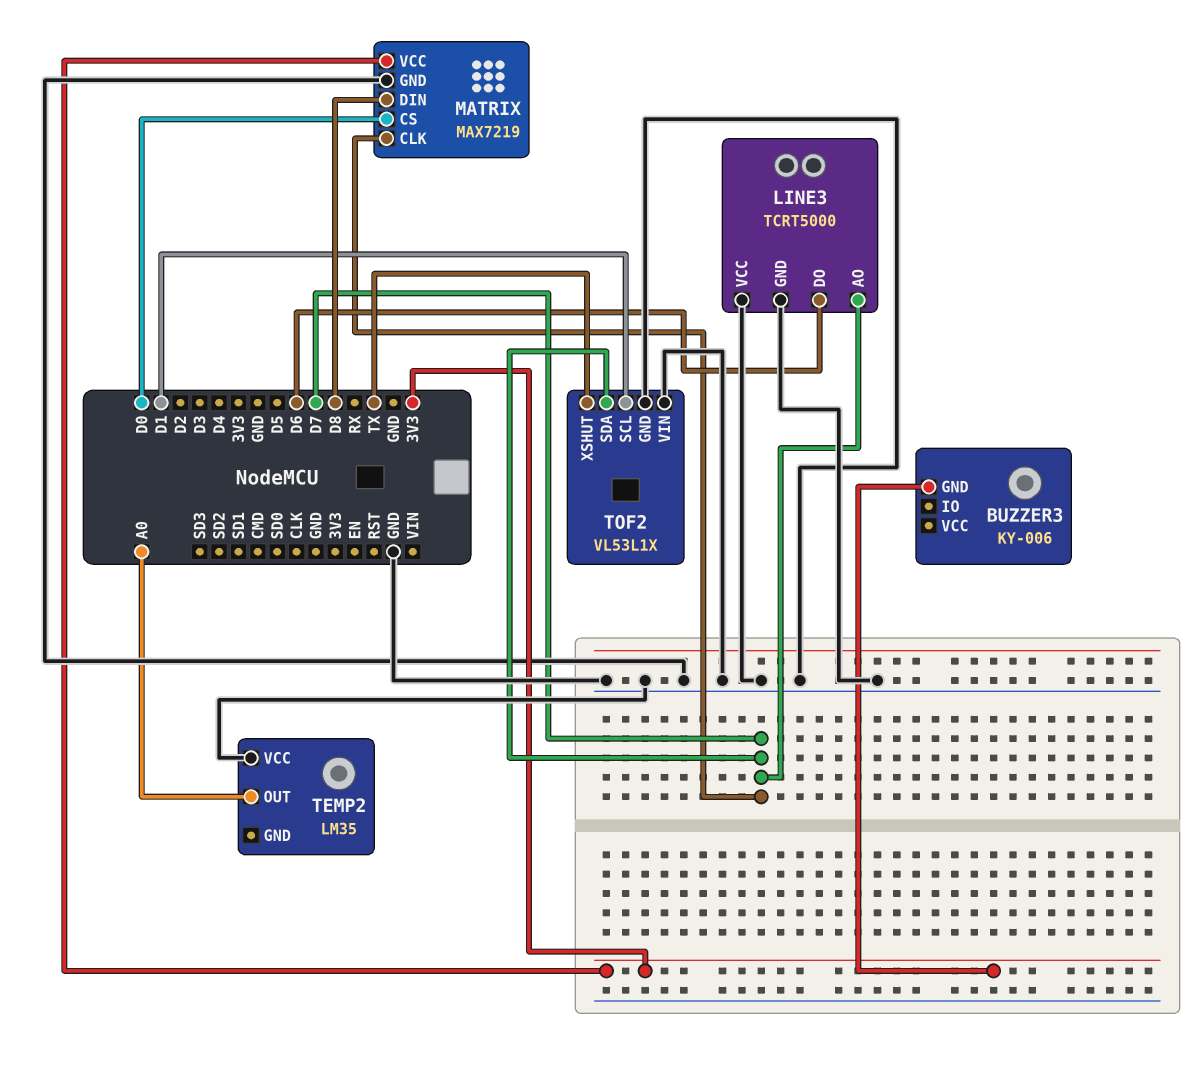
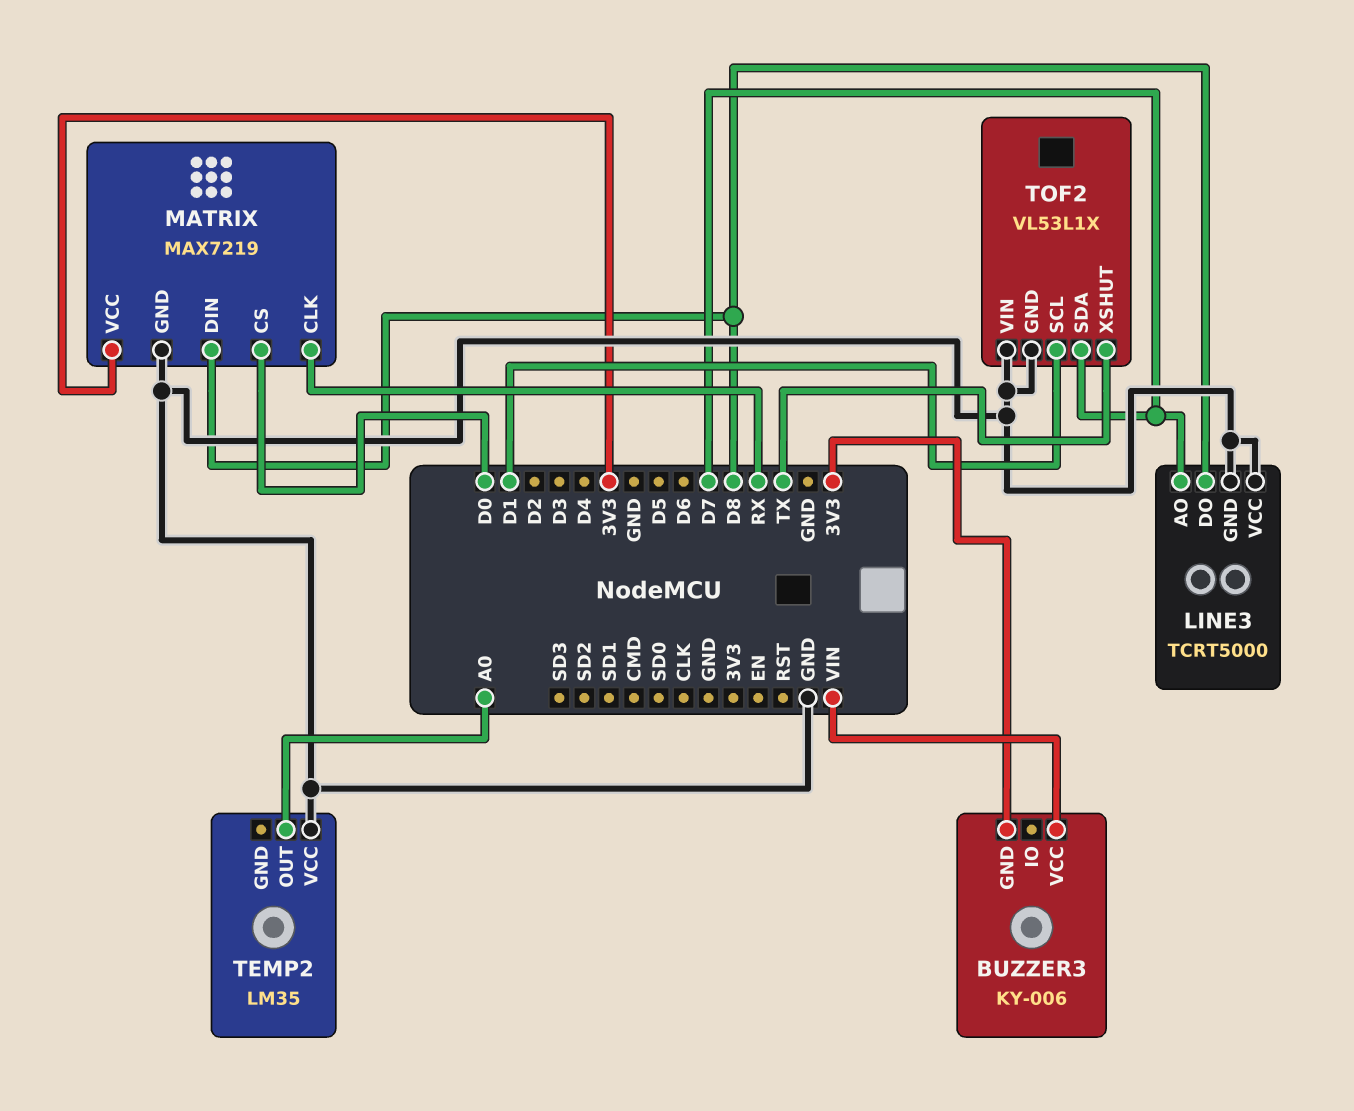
BUZZER3 pin VCC: none -> VIN
LINE3 pin DO: D6 -> D8
MATRIX pin CLK: D7 -> RX

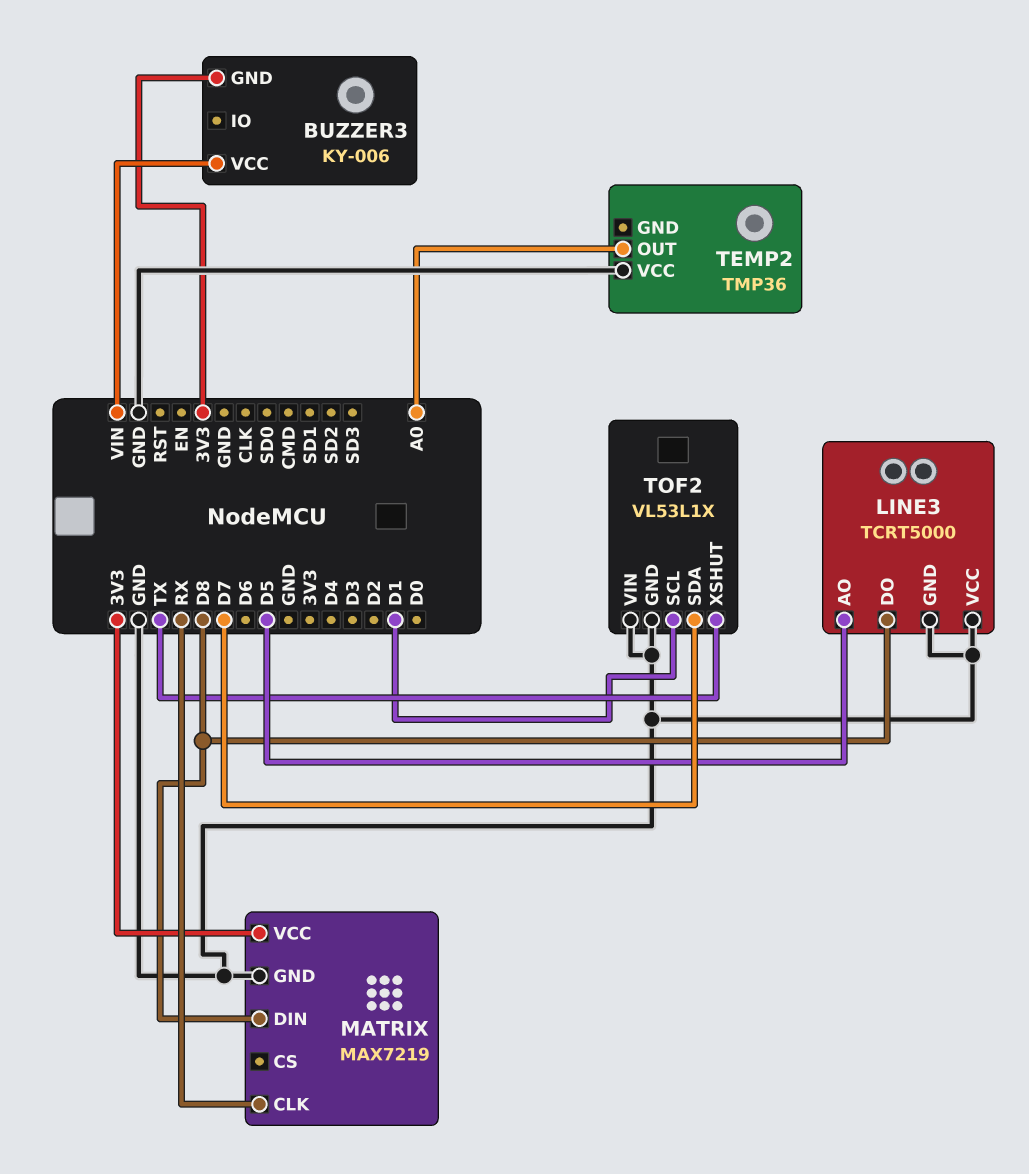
LINE3 pin AO: D7 -> D5
MATRIX pin CS: D0 -> none
TEMP2: LM35 -> TMP36

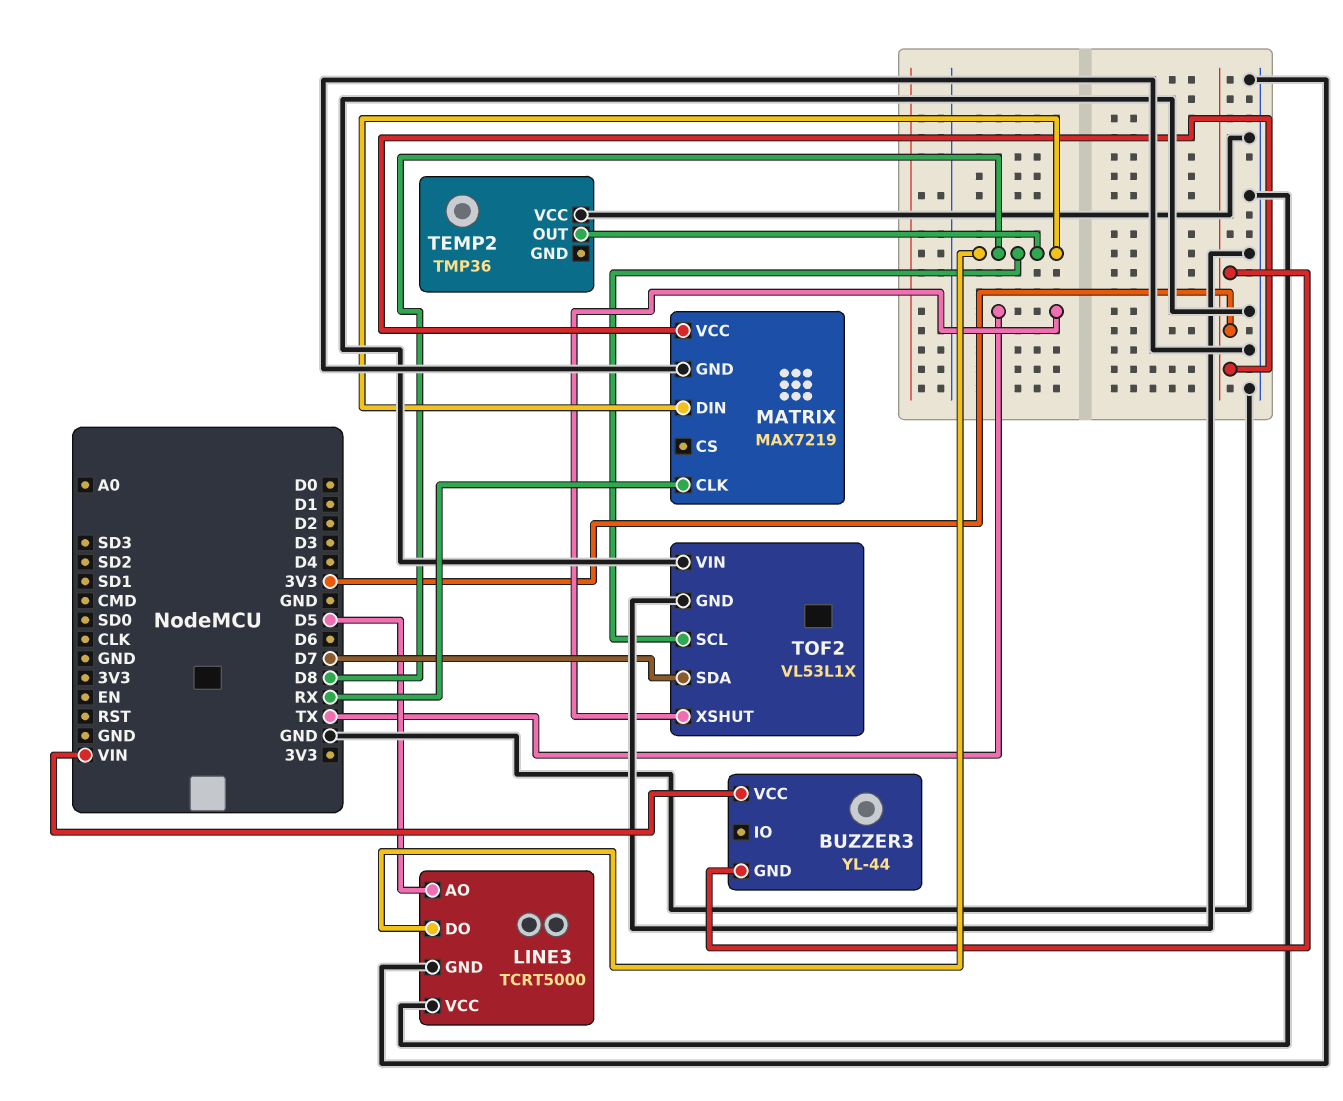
BUZZER3: KY-006 -> YL-44
TEMP2 pin OUT: A0 -> D8
TOF2 pin SCL: D1 -> D8

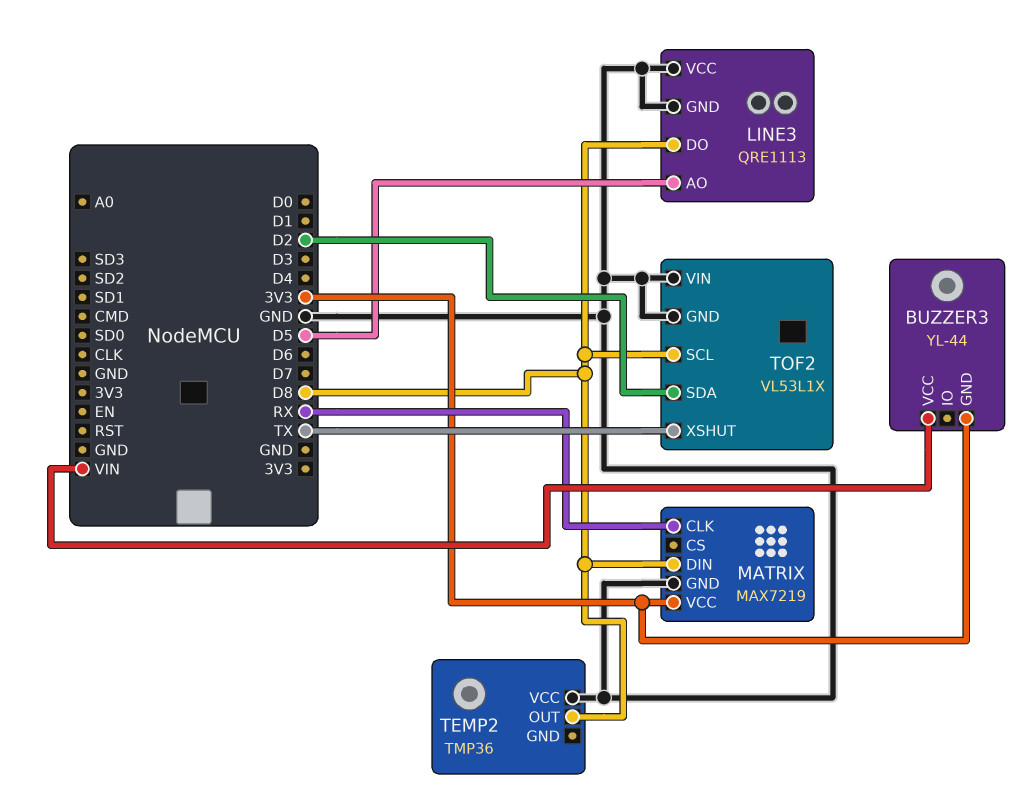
LINE3: TCRT5000 -> QRE1113
TOF2 pin SDA: D7 -> D2

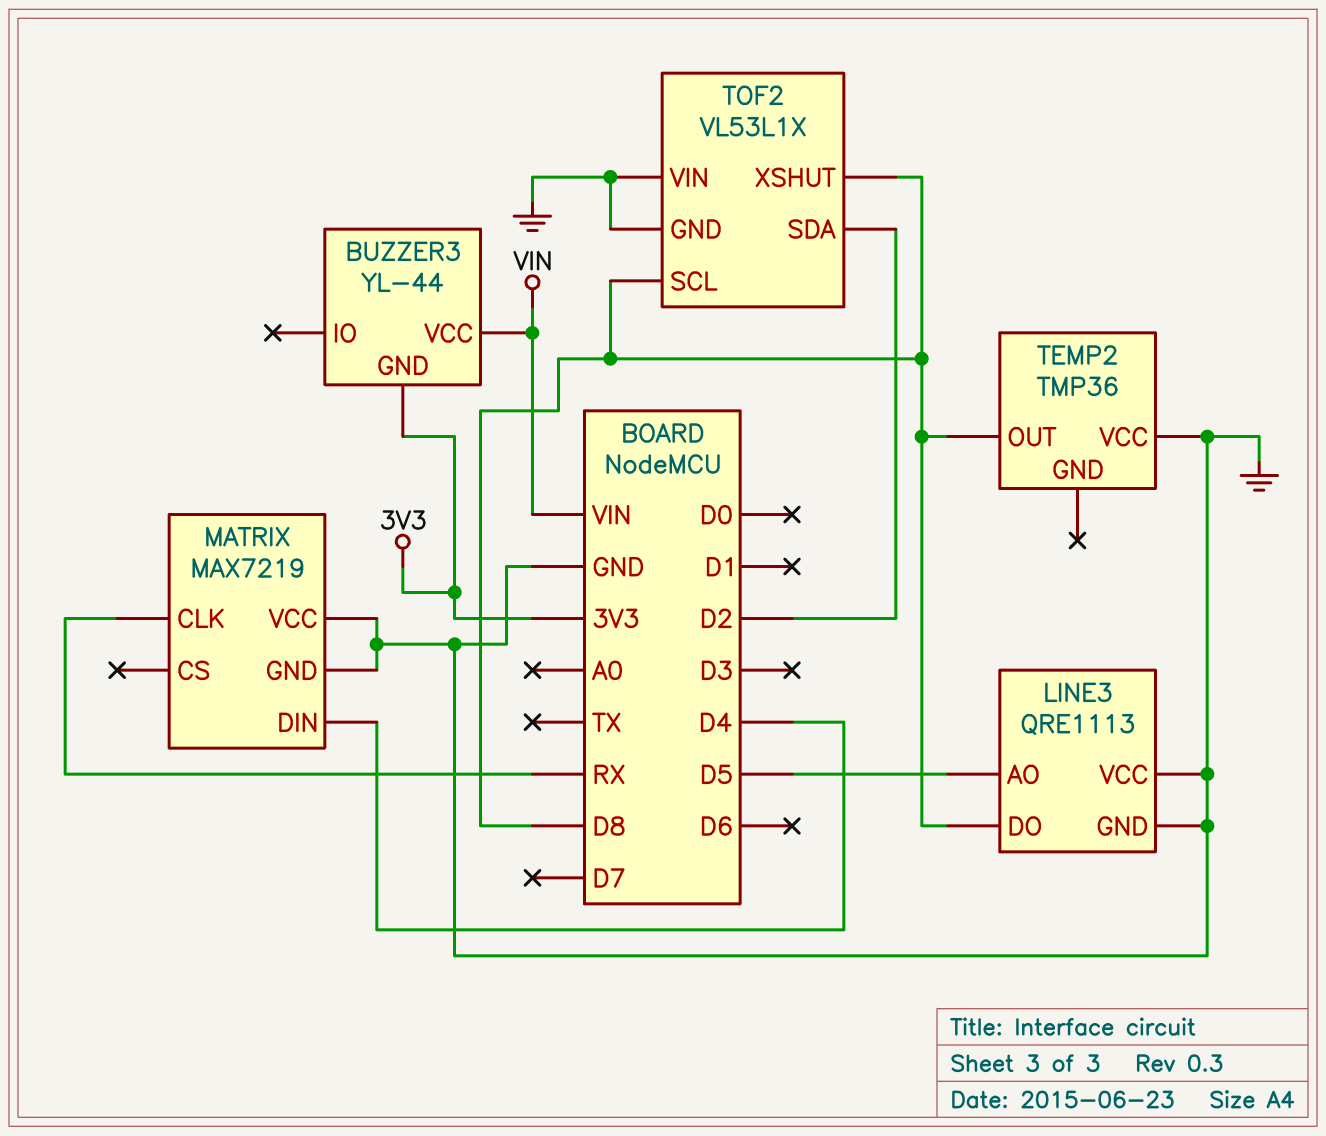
MATRIX pin DIN: D8 -> D4
MATRIX pin VCC: 3V3 -> GND
TOF2 pin XSHUT: TX -> D8

